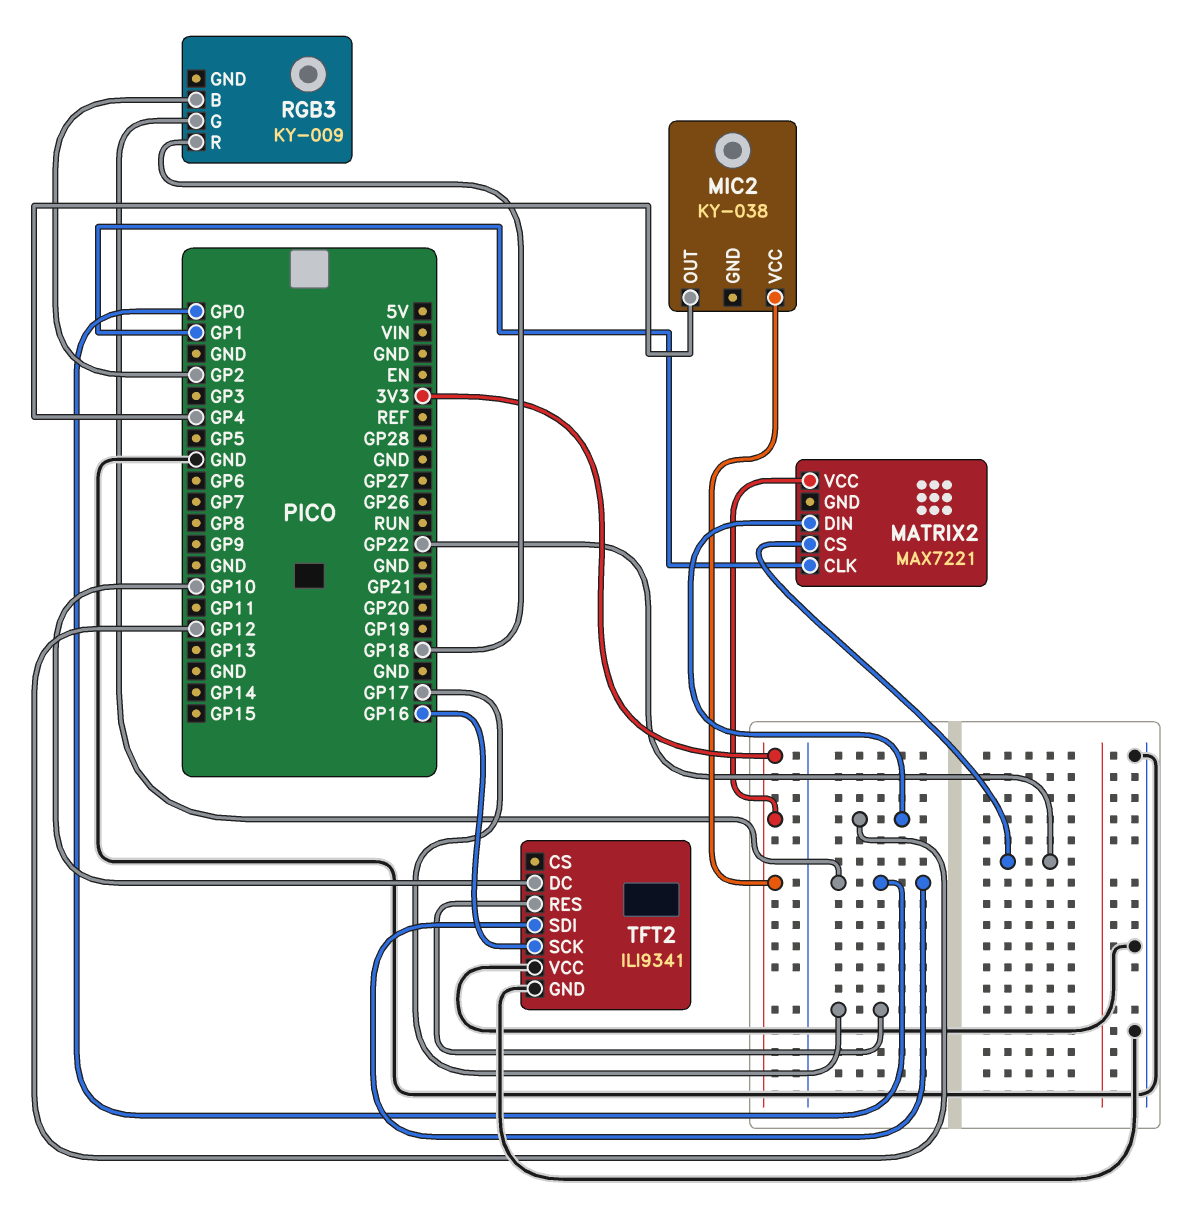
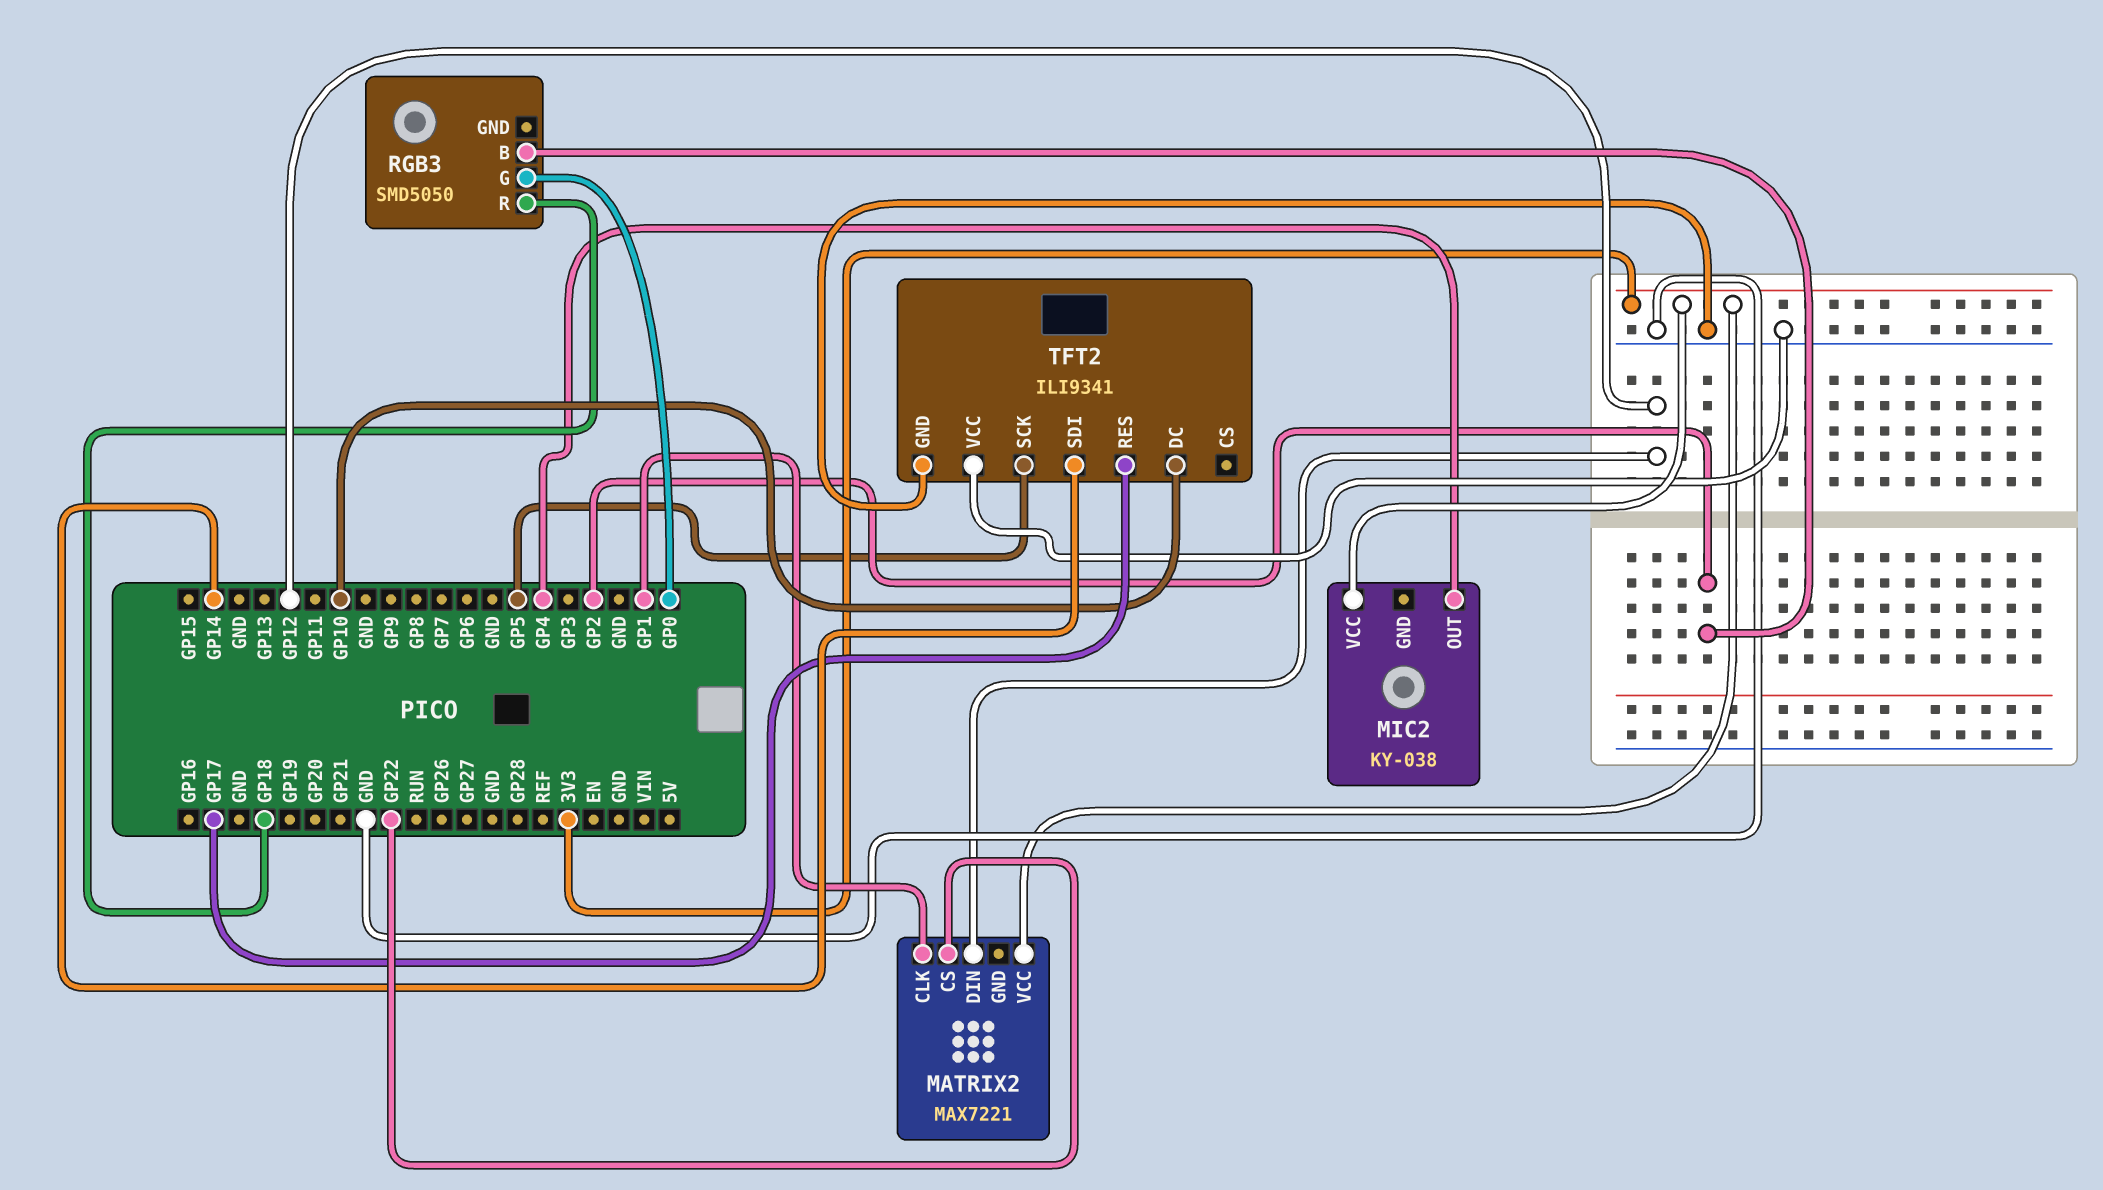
RGB3: KY-009 -> SMD5050
TFT2 pin SCK: GP16 -> GP5
TFT2 pin SDI: GP0 -> GP14

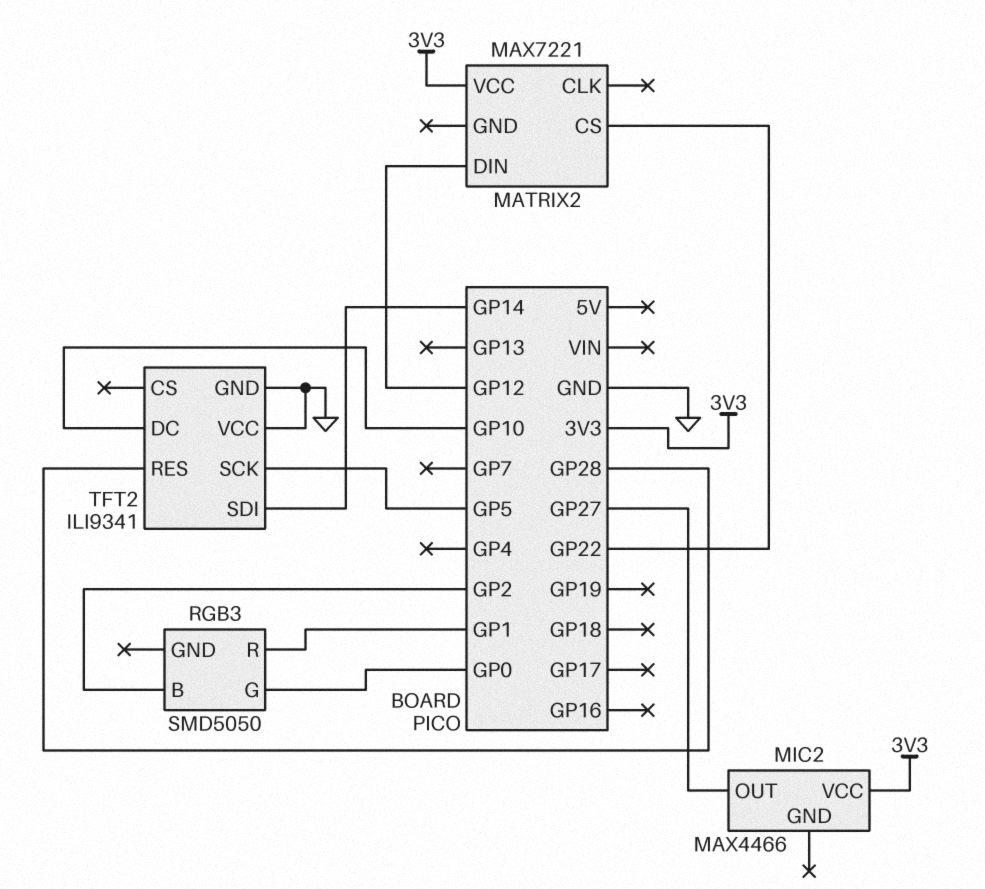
MATRIX2 pin CLK: GP1 -> none
MIC2: KY-038 -> MAX4466
MIC2 pin OUT: GP4 -> GP27
RGB3 pin R: GP18 -> GP1
TFT2 pin RES: GP17 -> GP28

